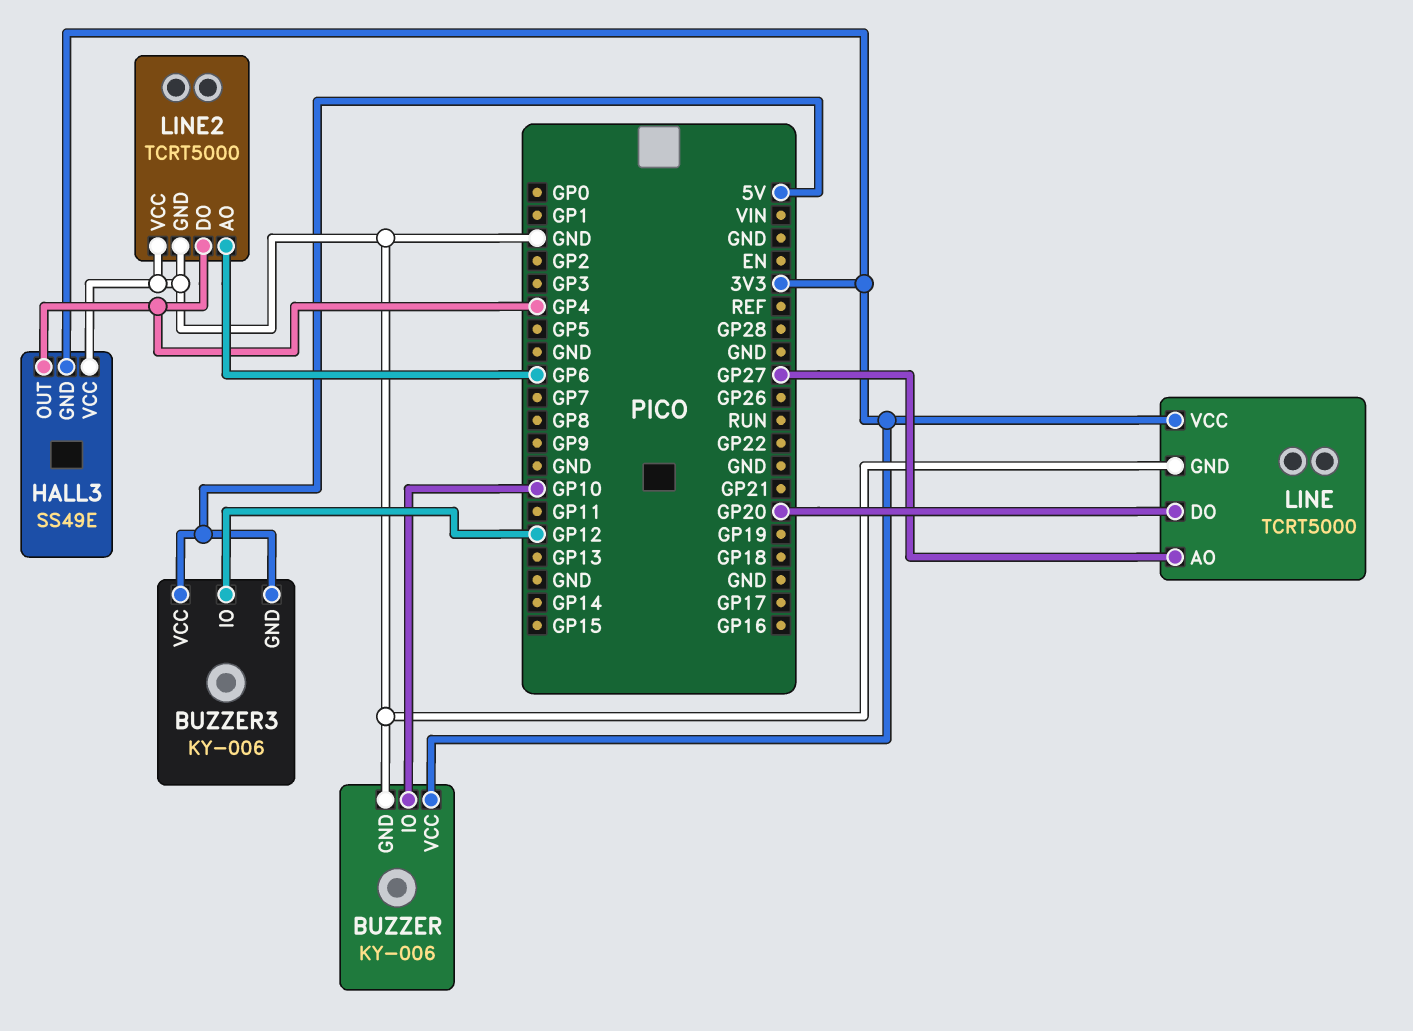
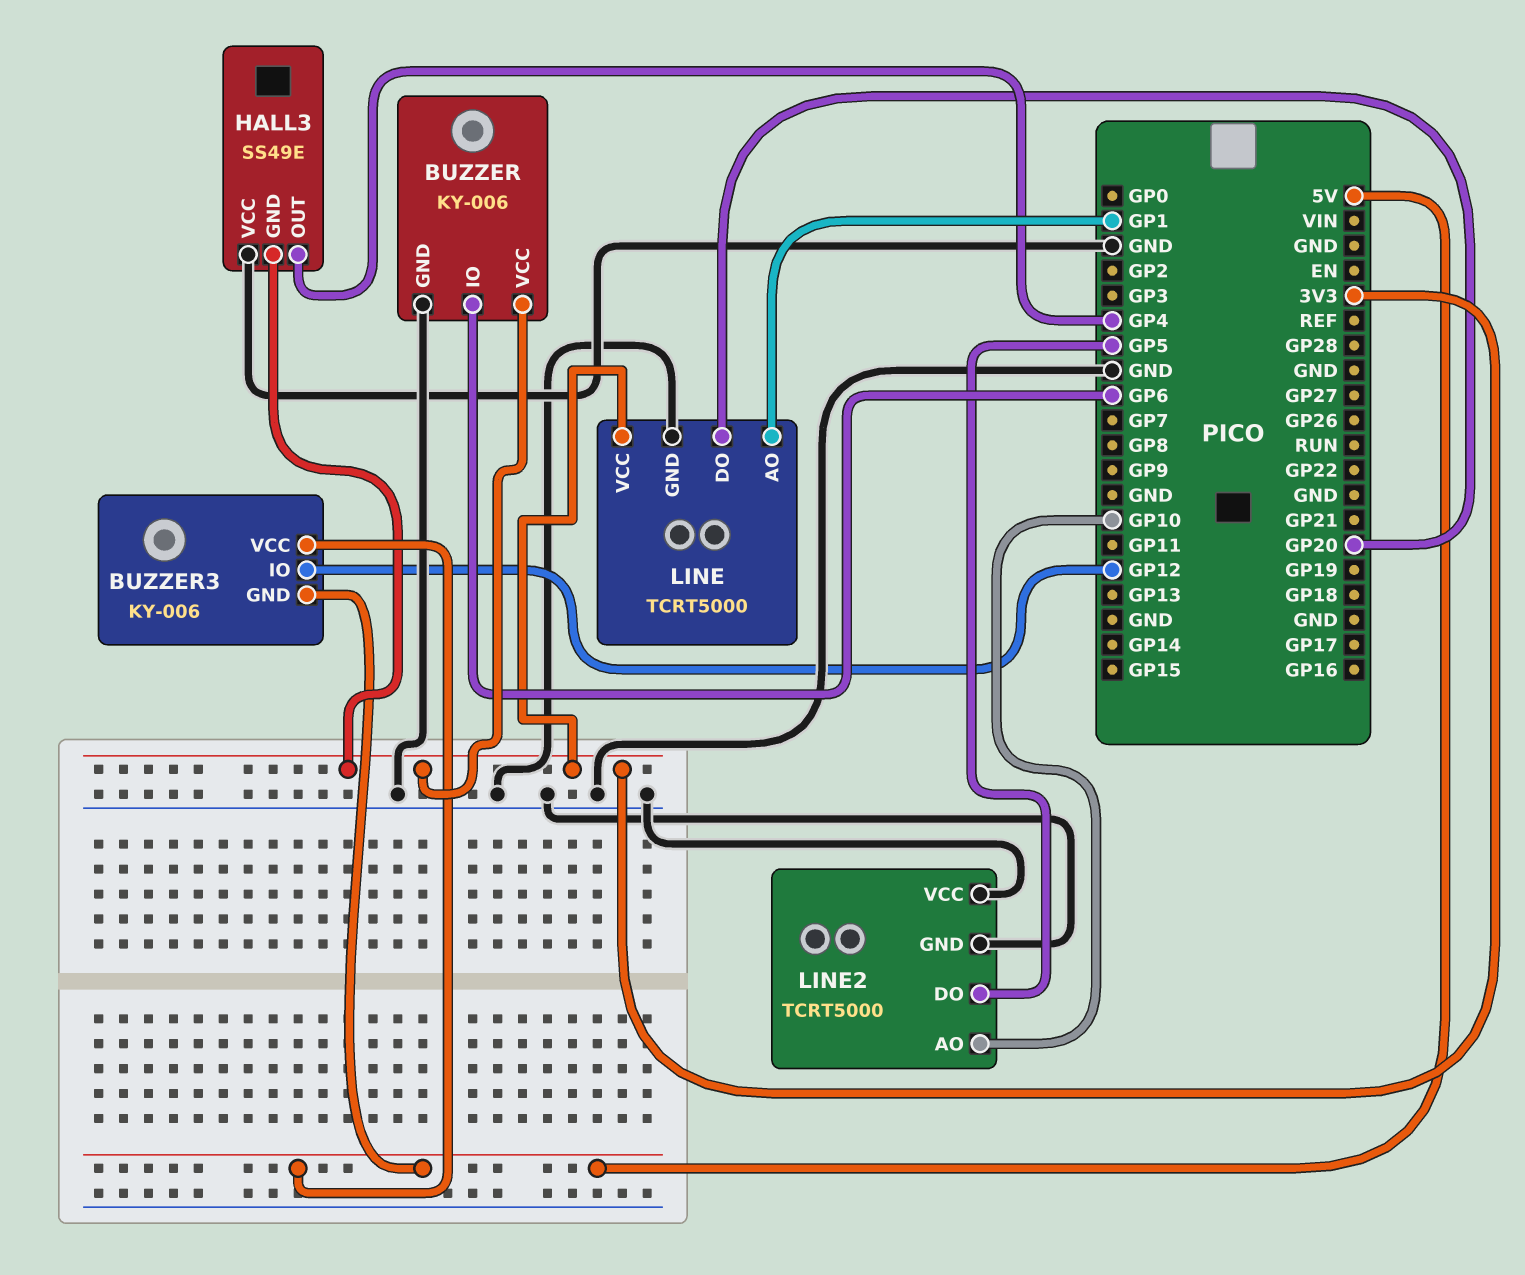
BUZZER pin IO: GP10 -> GP6
LINE pin AO: GP27 -> GP1
LINE2 pin AO: GP6 -> GP10
LINE2 pin DO: GP4 -> GP5

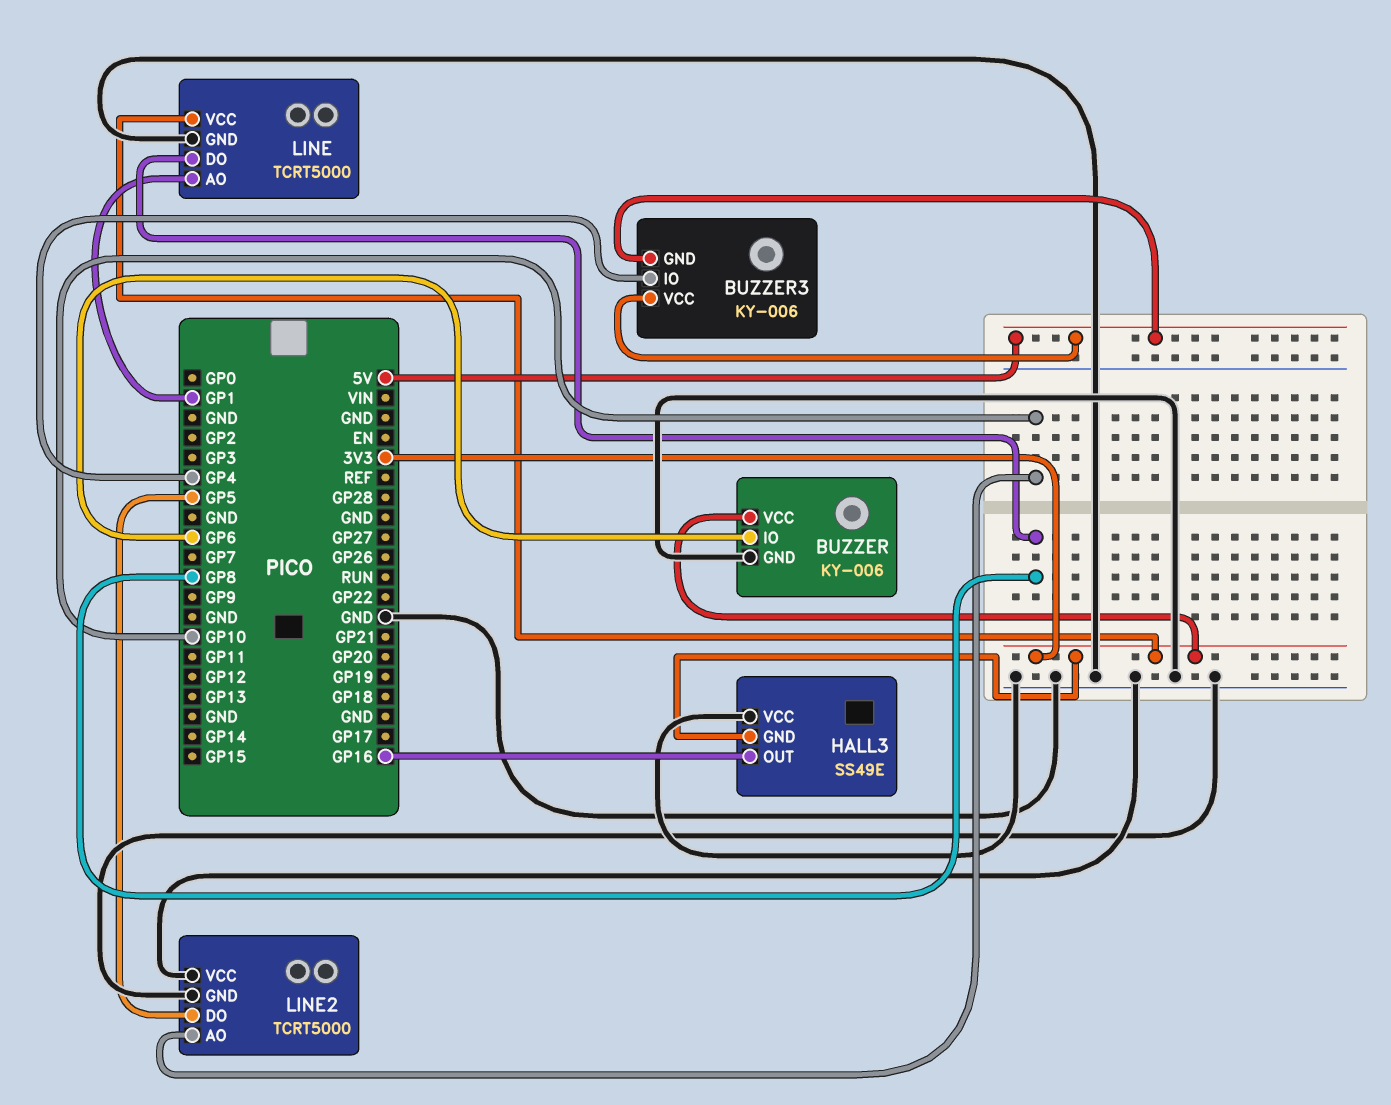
BUZZER3 pin IO: GP12 -> GP4
HALL3 pin OUT: GP4 -> GP16
LINE pin DO: GP20 -> GP8

